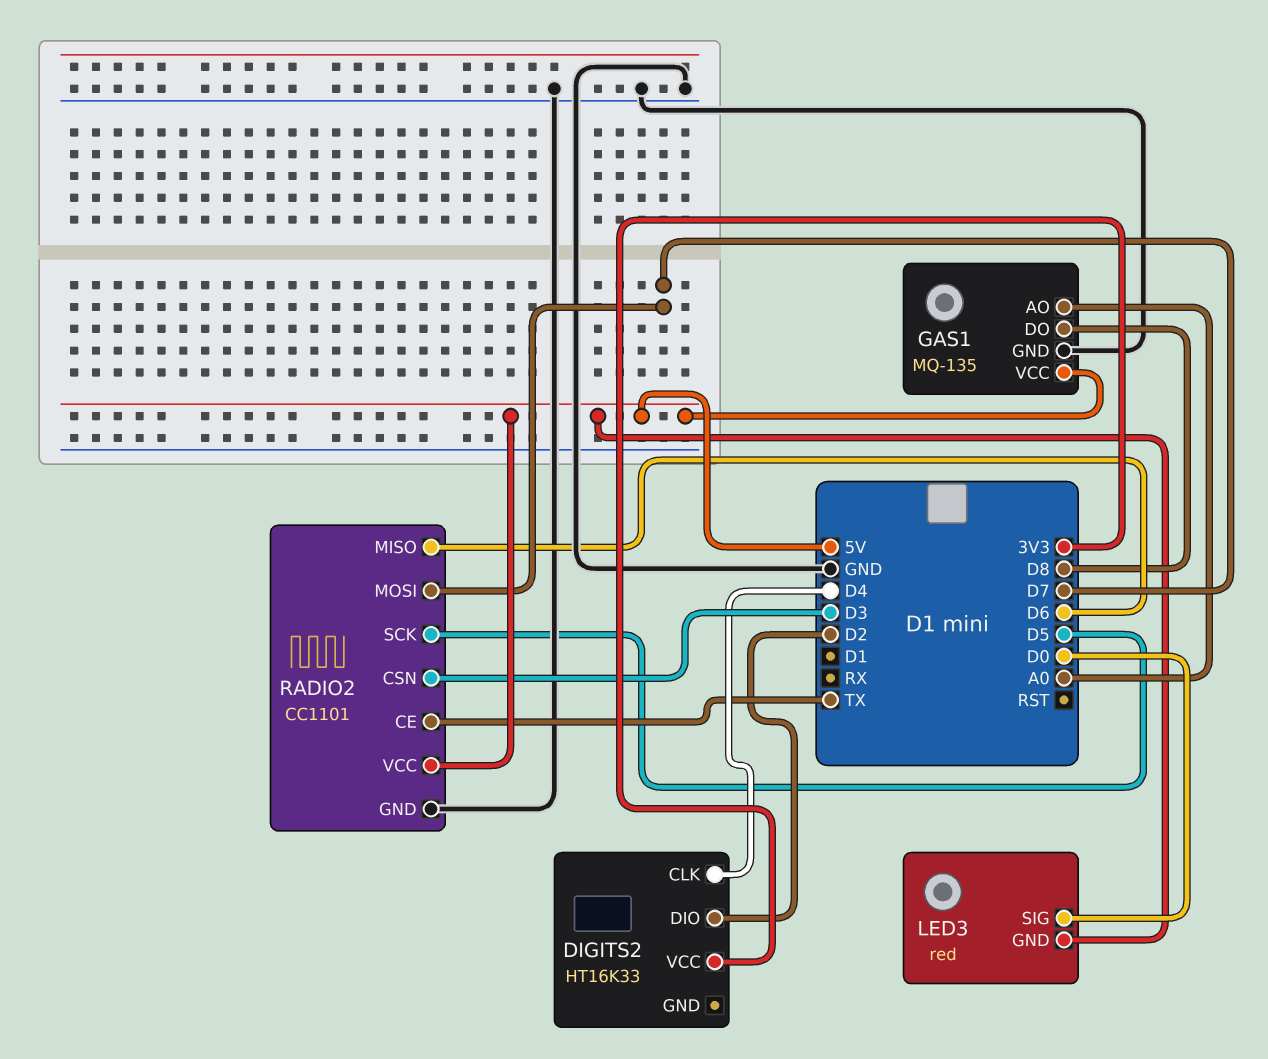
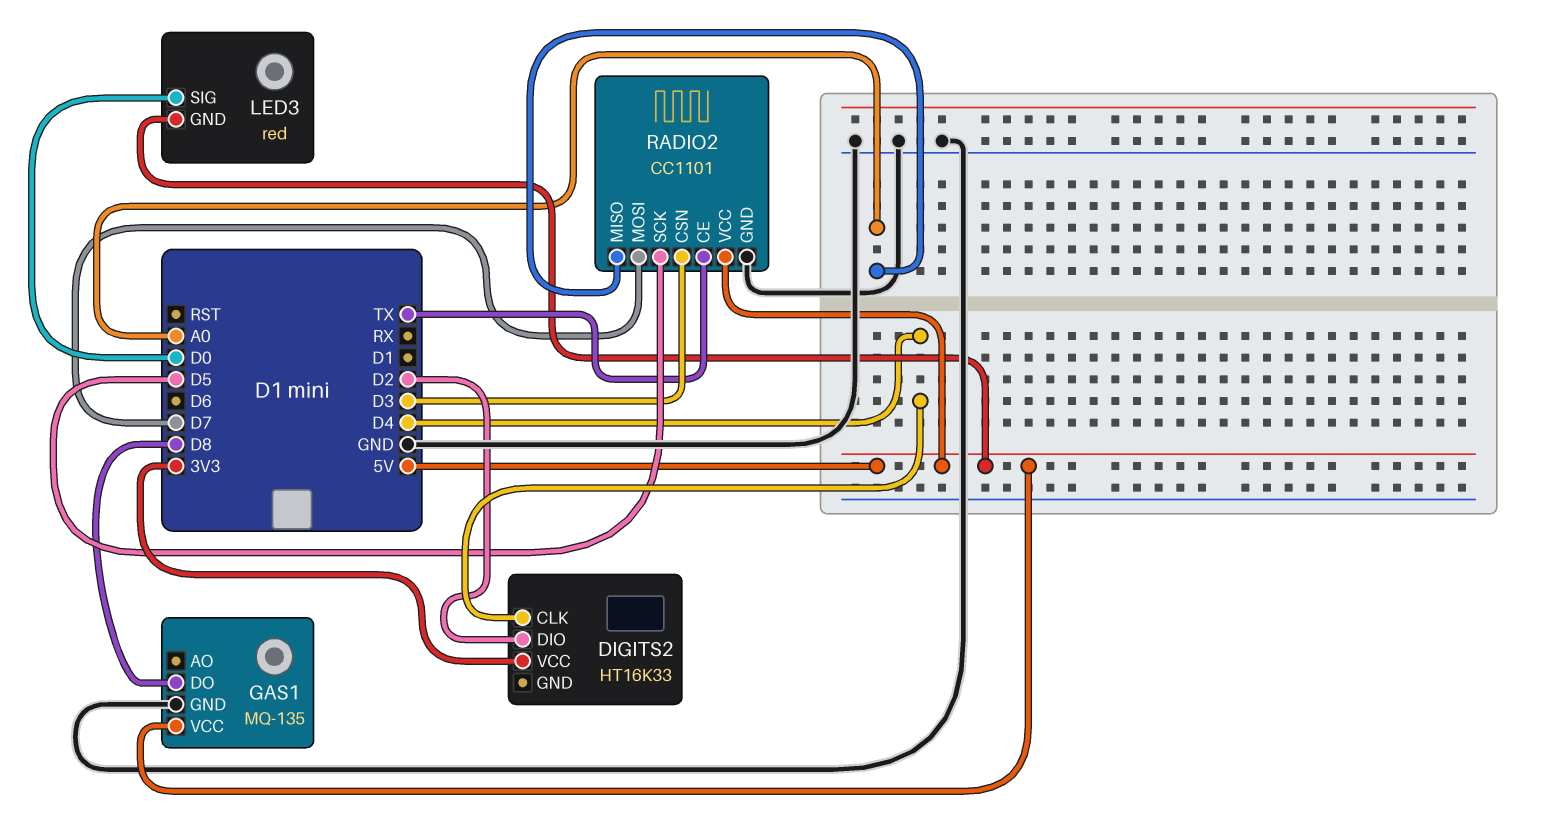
GAS1 pin AO: A0 -> none
RADIO2 pin MISO: D6 -> A0

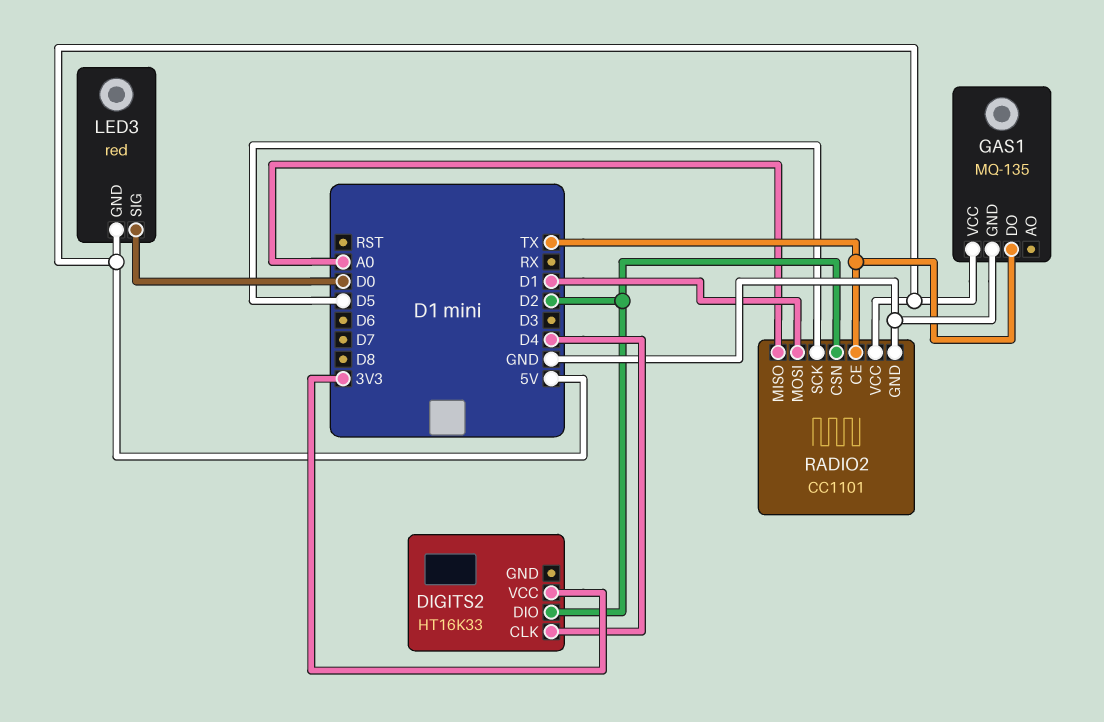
GAS1 pin DO: D8 -> TX
RADIO2 pin CSN: D3 -> D2
RADIO2 pin MOSI: D7 -> D1

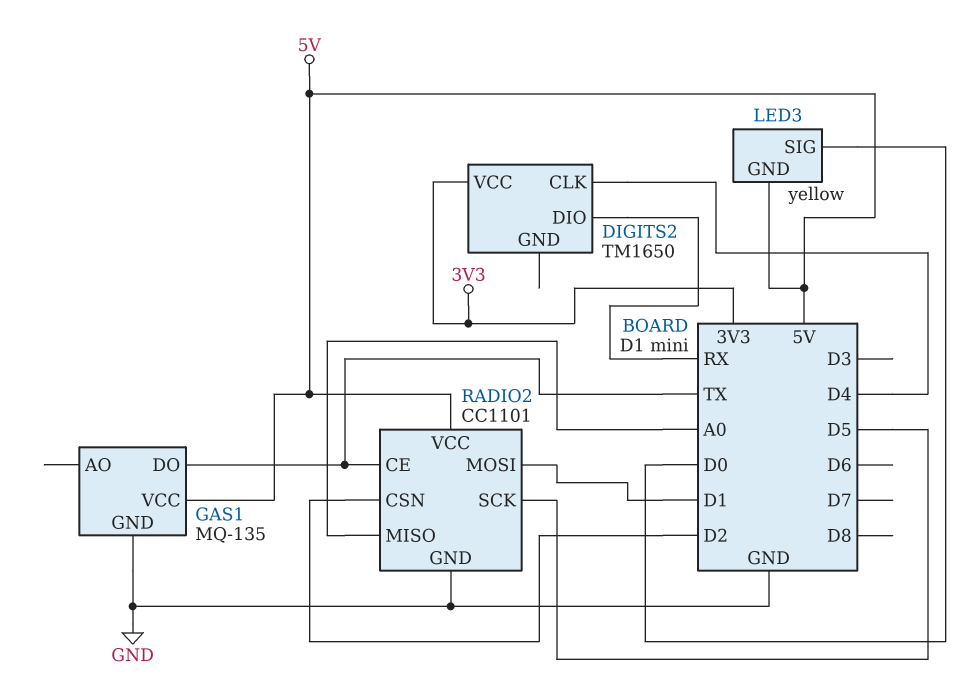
DIGITS2: HT16K33 -> TM1650
DIGITS2 pin DIO: D2 -> RX
LED3: red -> yellow

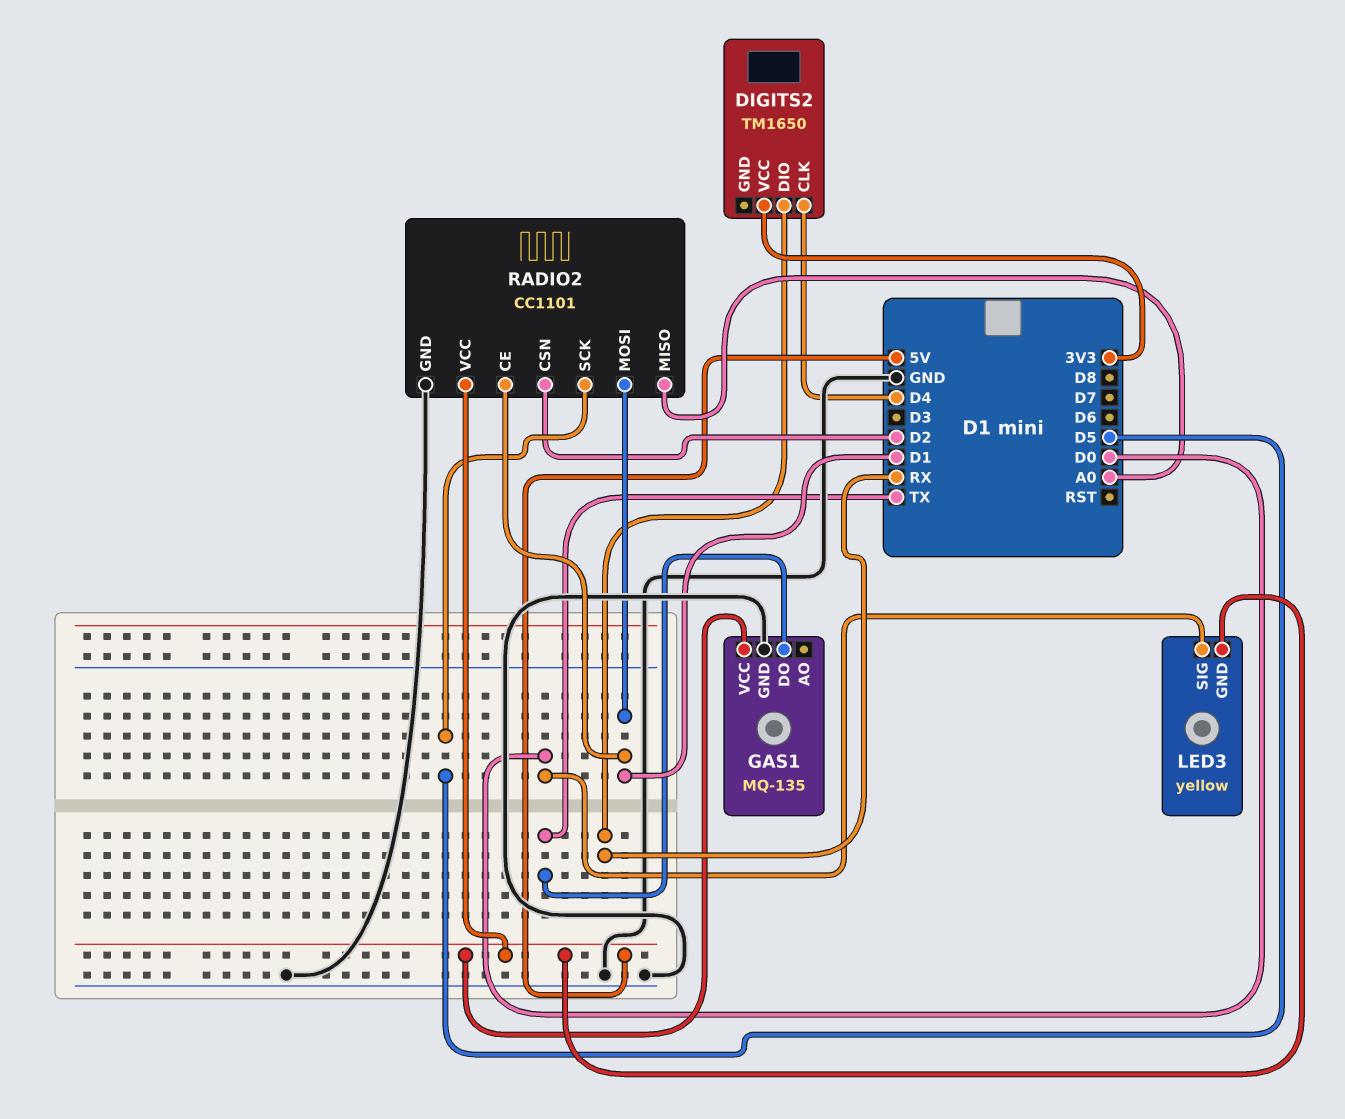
RADIO2 pin CE: TX -> D1

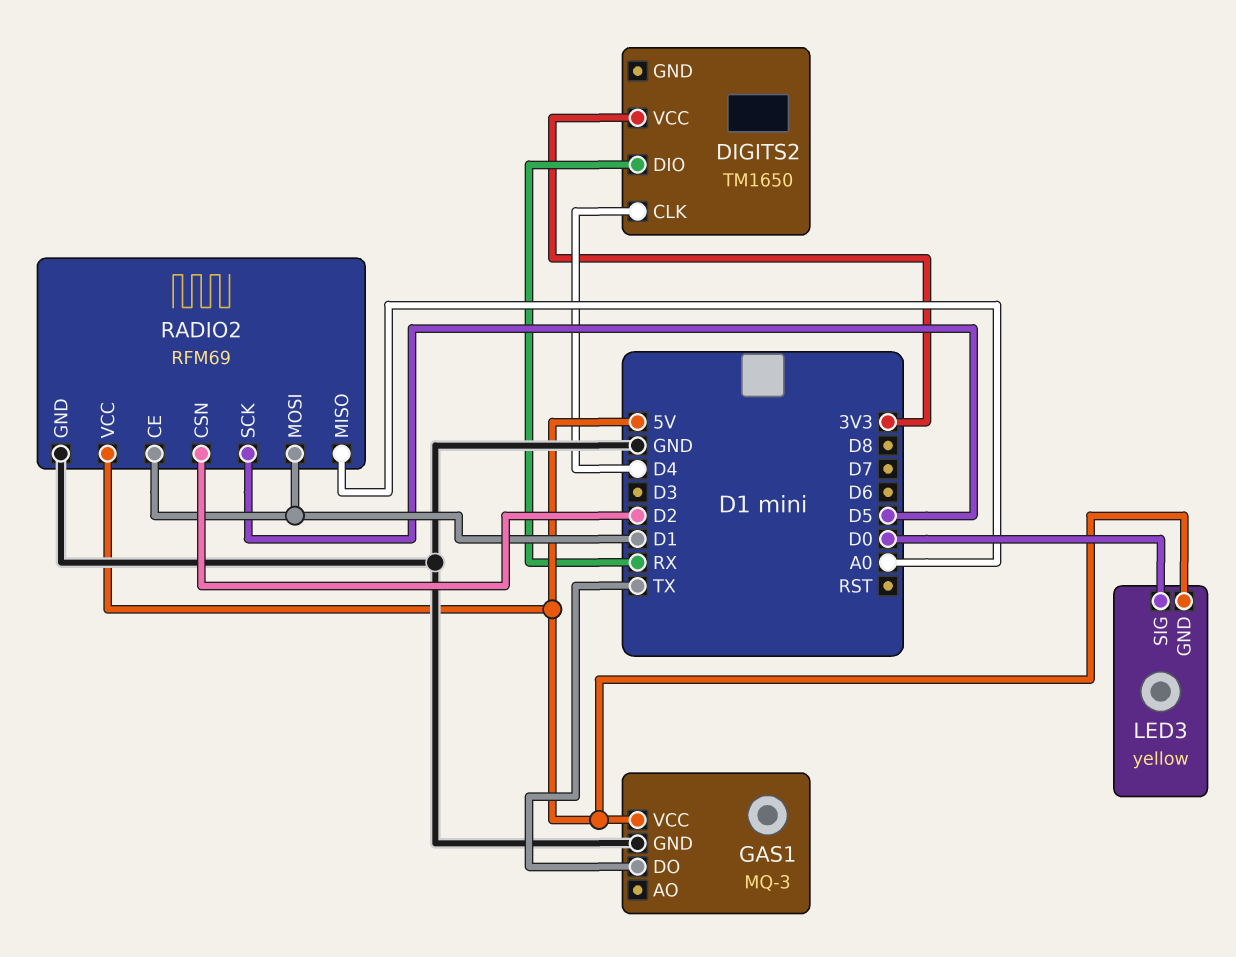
GAS1: MQ-135 -> MQ-3
RADIO2: CC1101 -> RFM69

